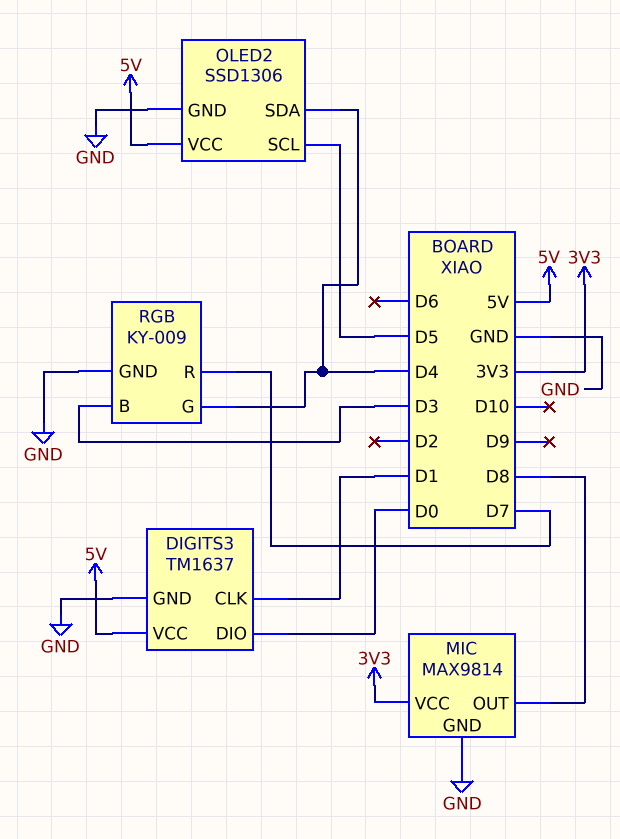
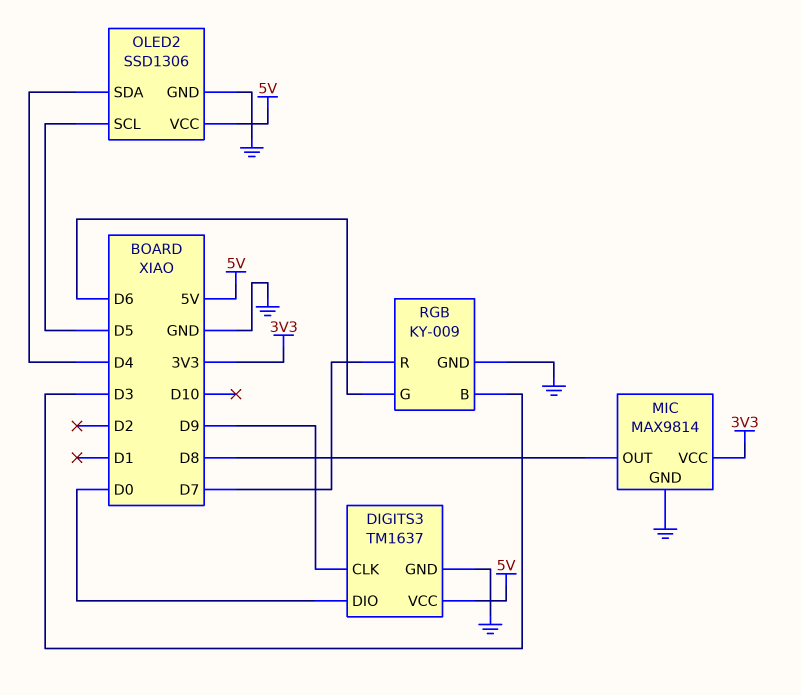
DIGITS3 pin CLK: D1 -> D9
RGB pin G: D4 -> D6

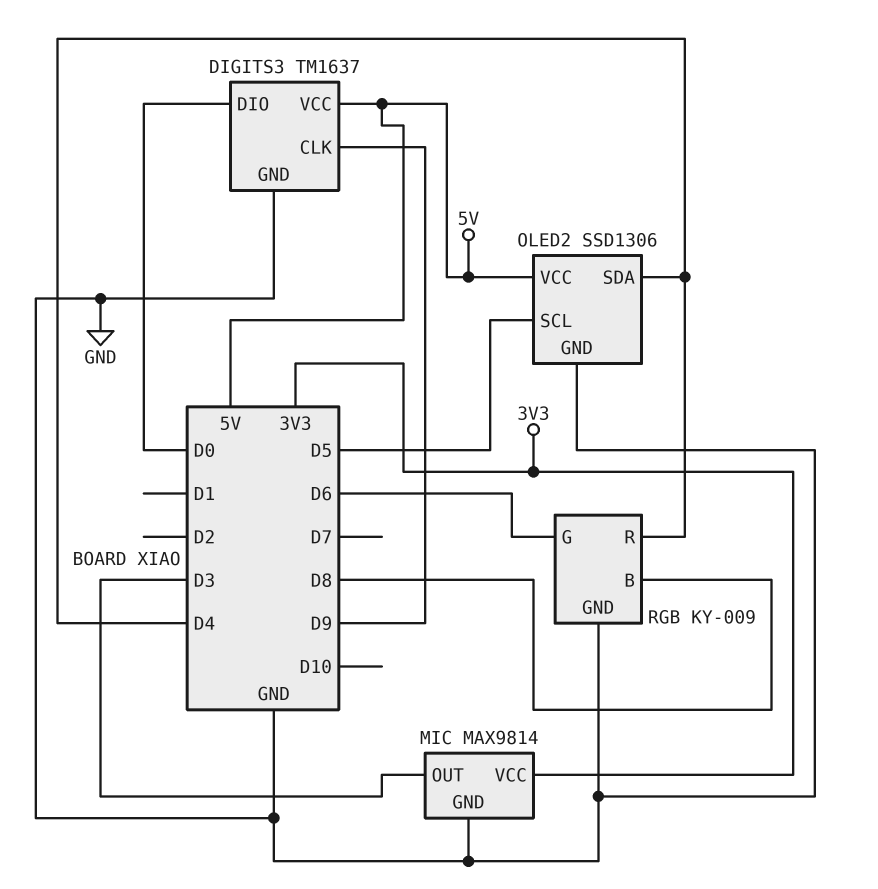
MIC pin OUT: D8 -> D3
RGB pin B: D3 -> D8
RGB pin R: D7 -> D4

